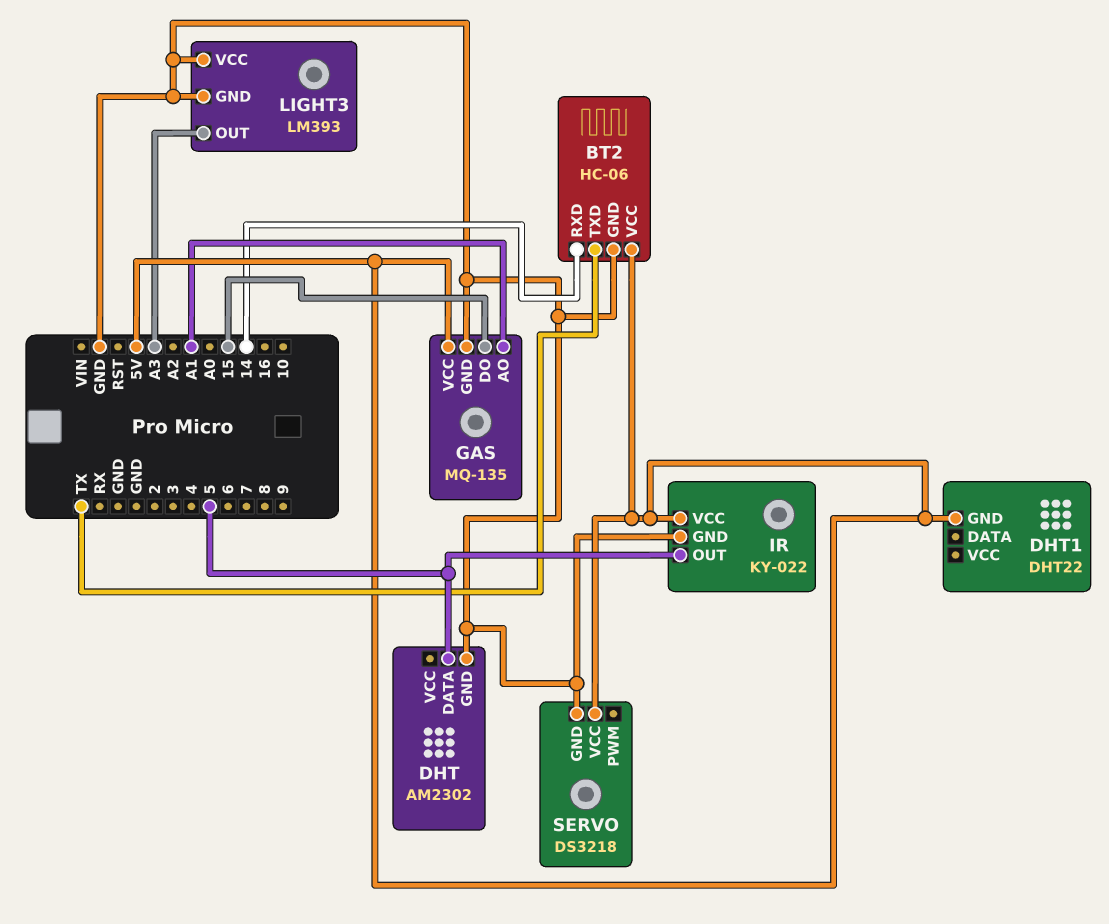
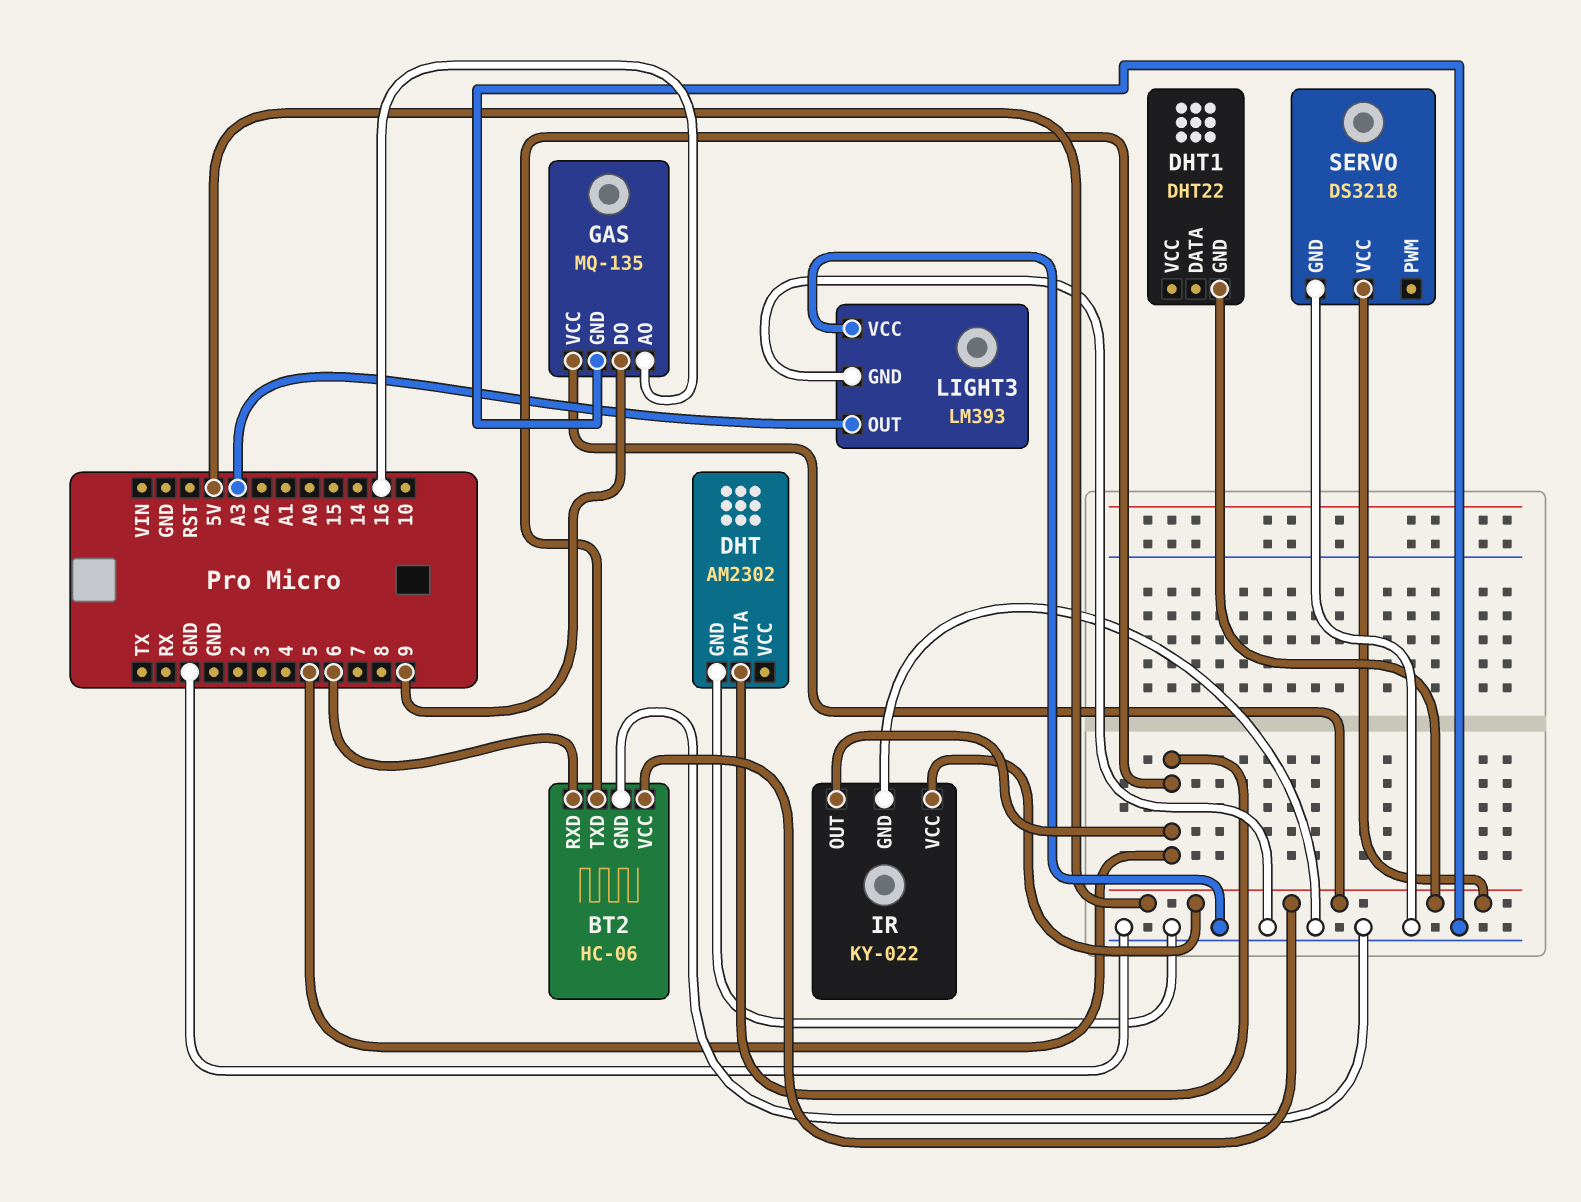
BT2 pin RXD: 14 -> 6
BT2 pin TXD: TX -> 5
GAS pin AO: A1 -> 16
GAS pin DO: 15 -> 9

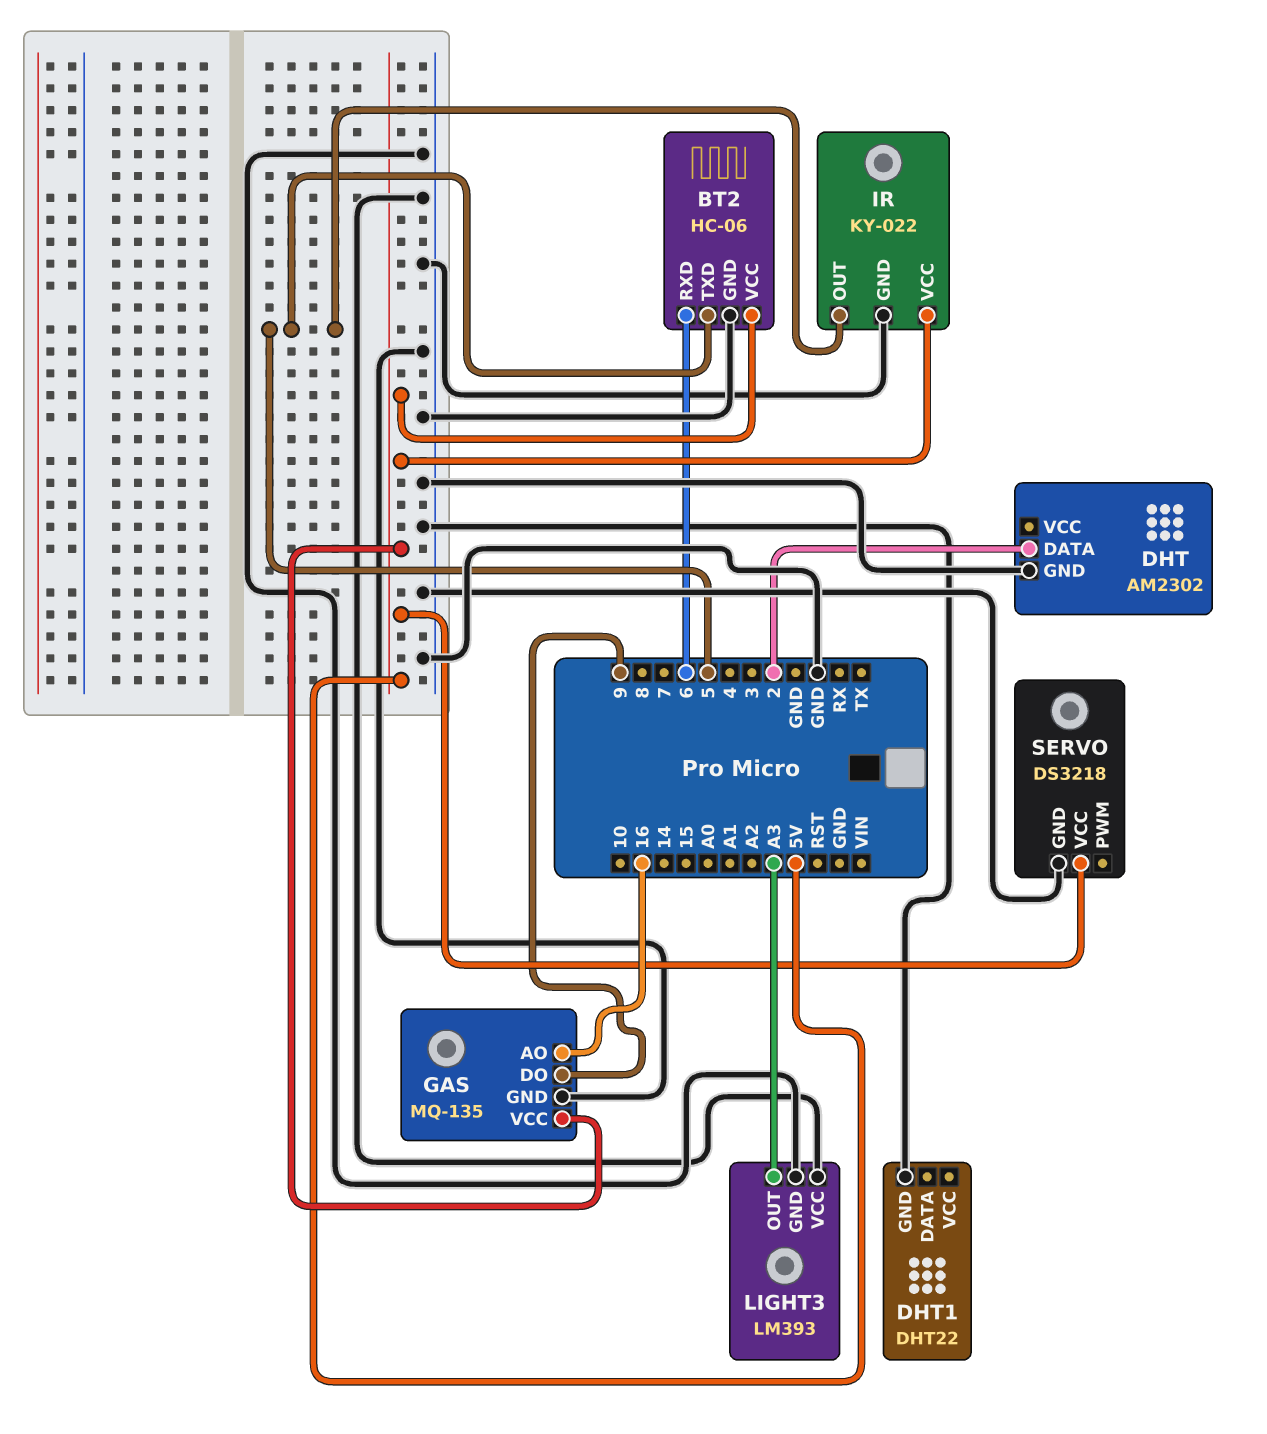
DHT pin DATA: 5 -> 2
DHT1 pin GND: 5V -> GND

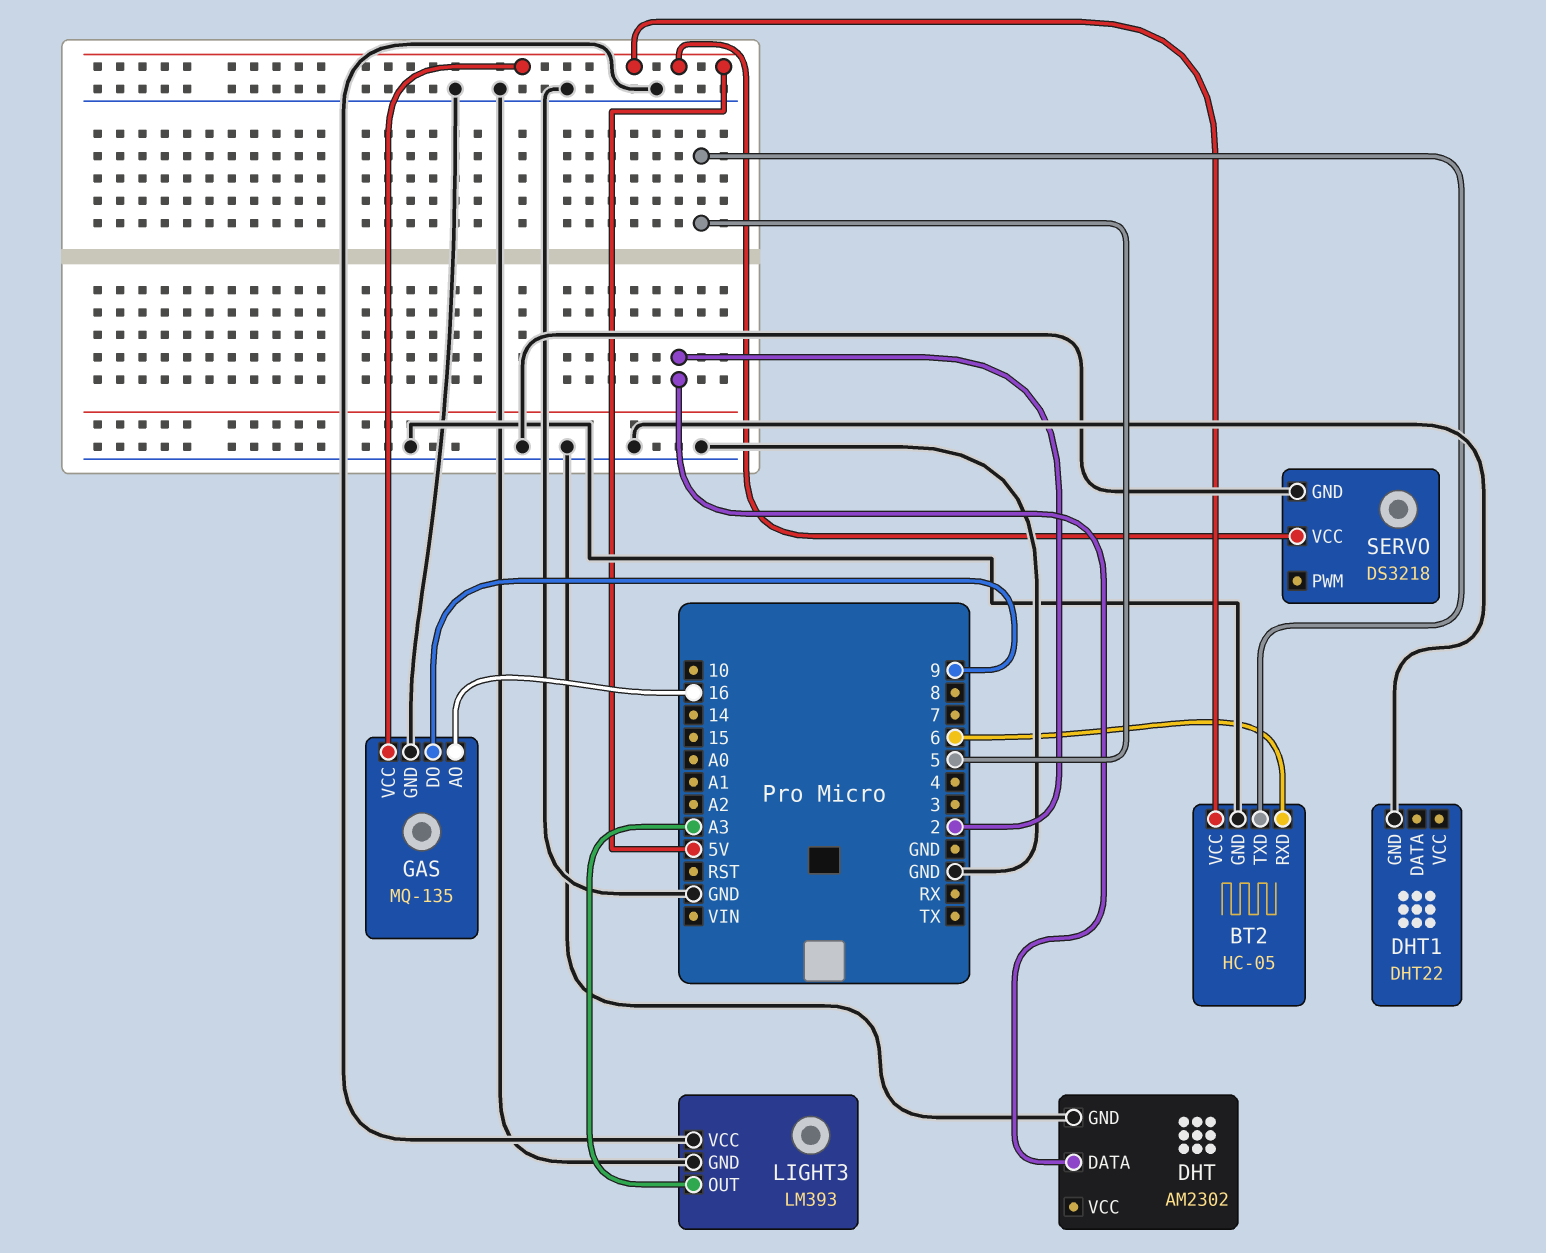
BT2: HC-06 -> HC-05
IR: KY-022 -> none
IR pin GND: GND -> none
IR pin OUT: 5 -> none
IR pin VCC: 5V -> none

